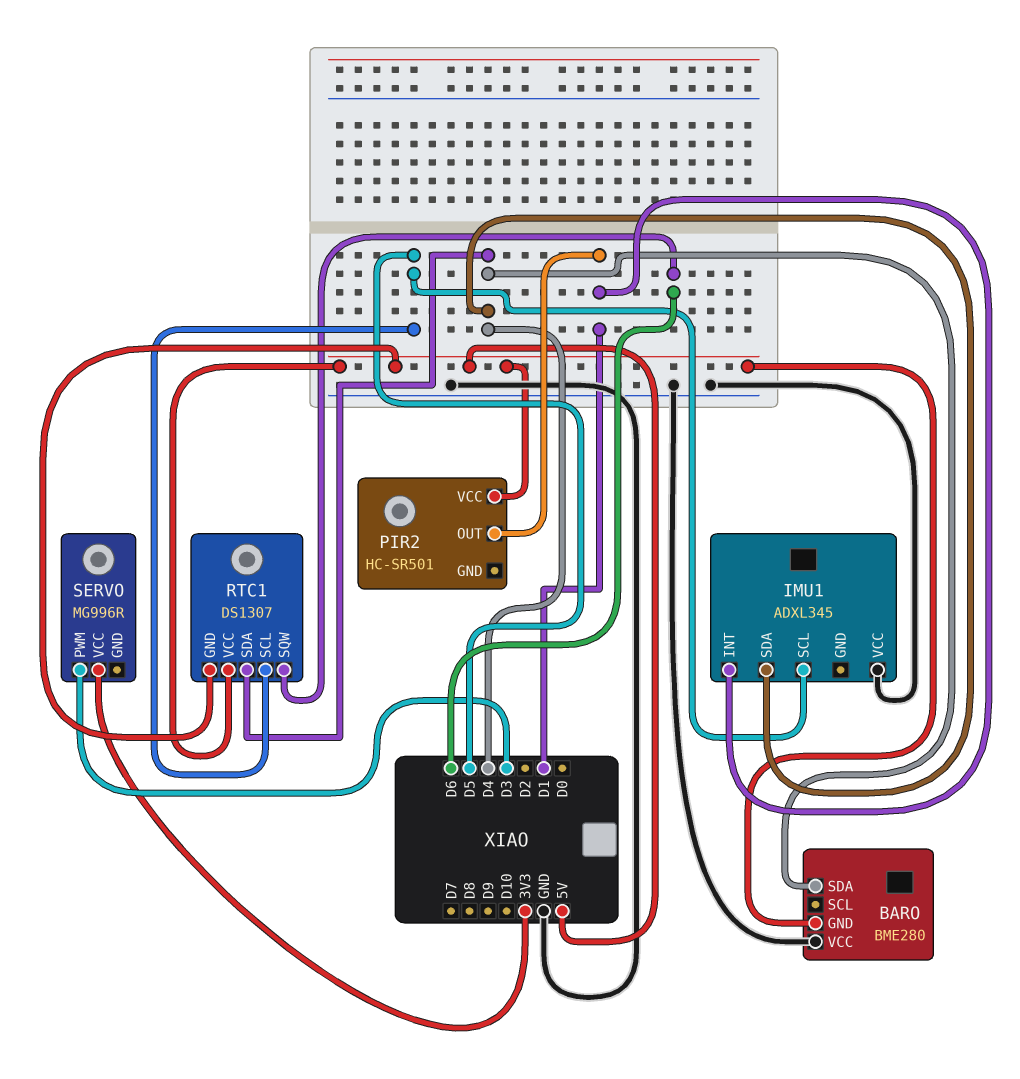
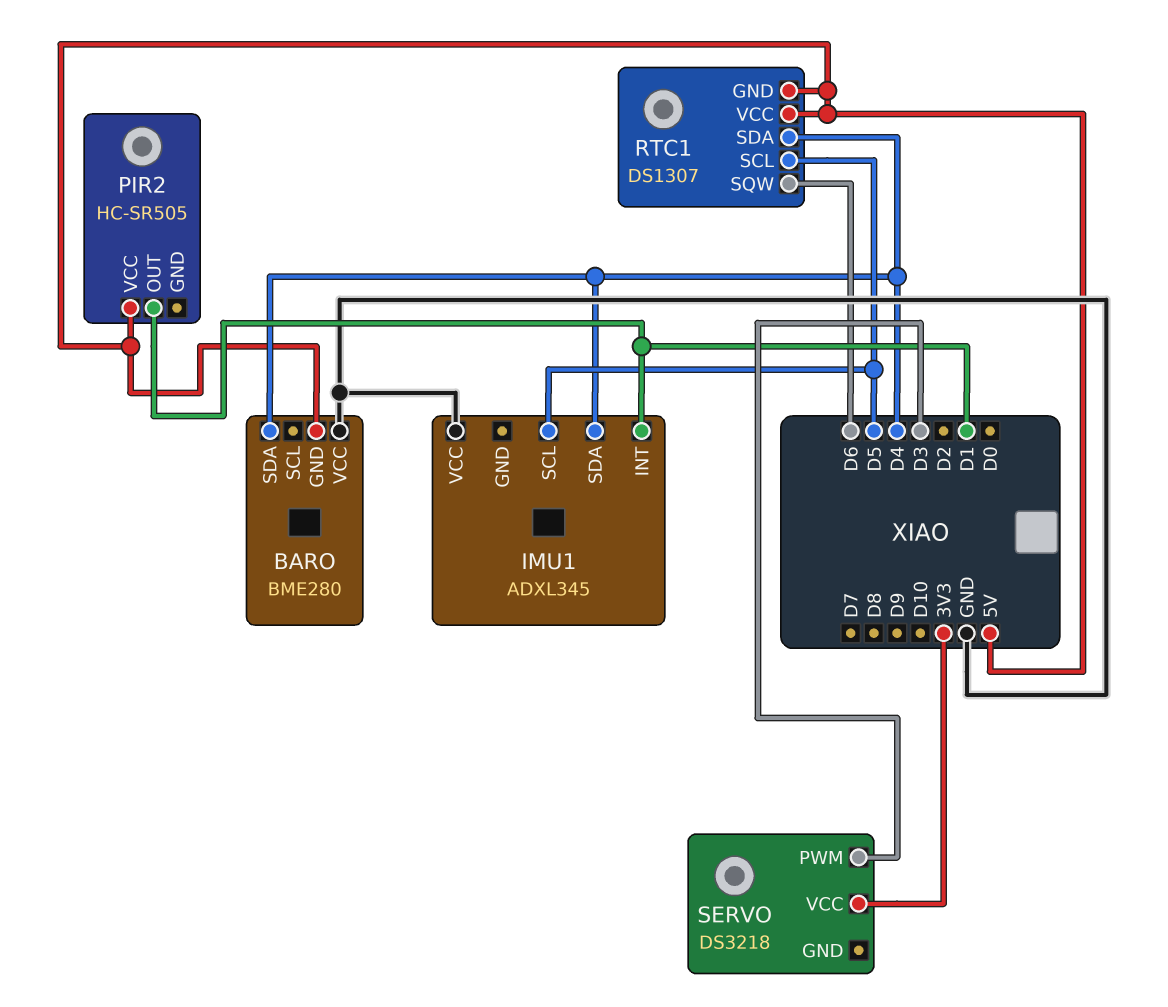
PIR2: HC-SR501 -> HC-SR505
SERVO: MG996R -> DS3218

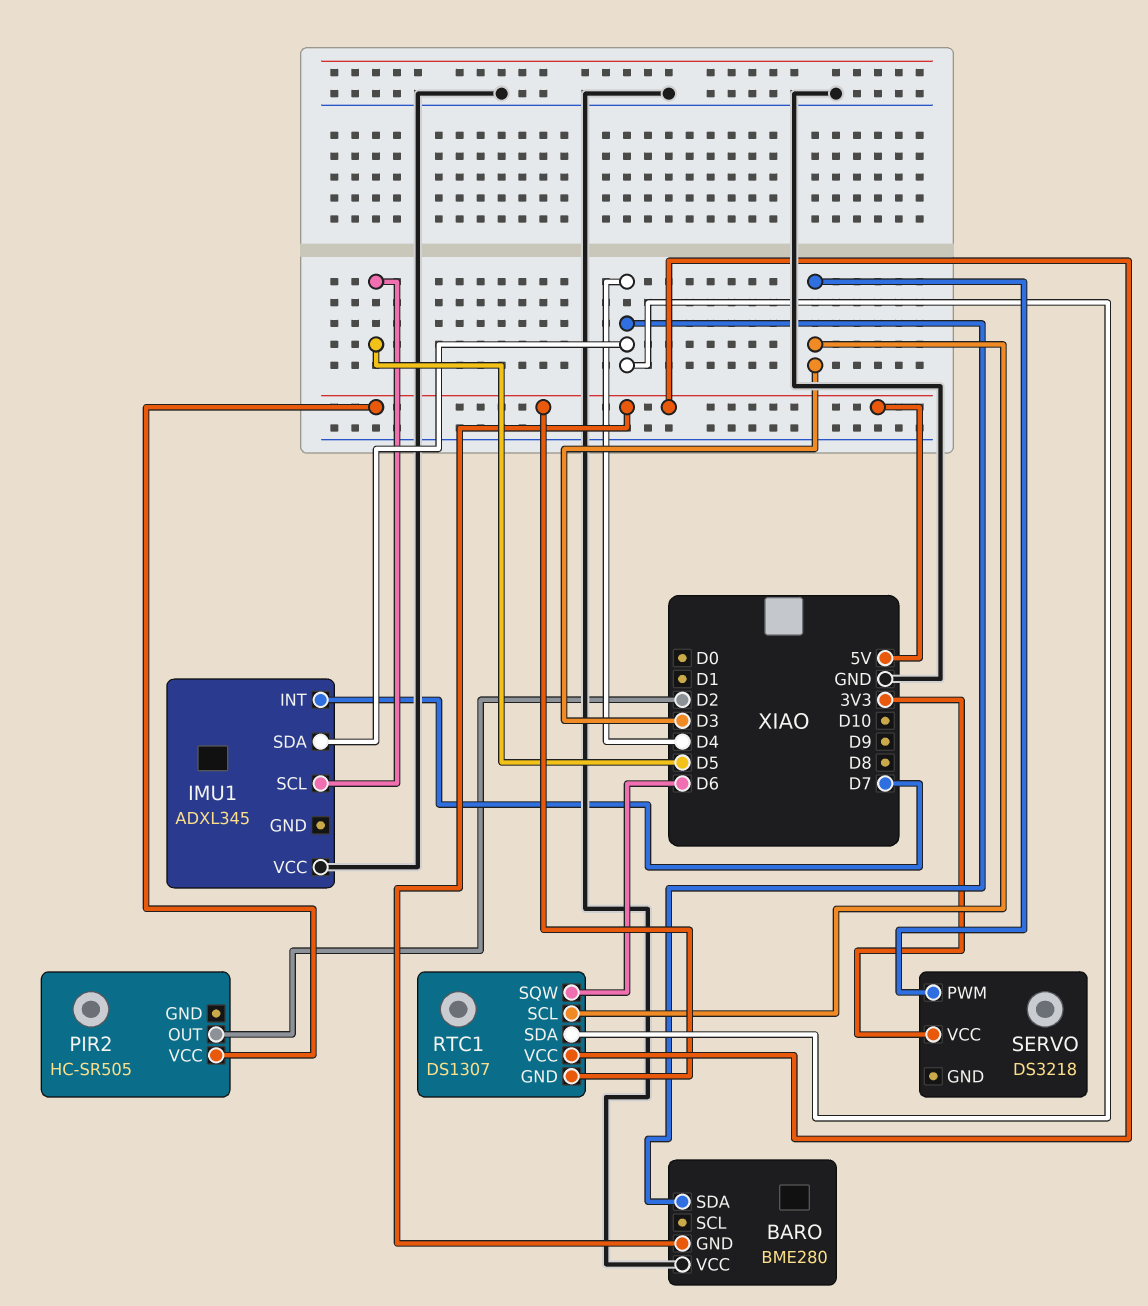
IMU1 pin INT: D1 -> D7
PIR2 pin OUT: D1 -> D2
RTC1 pin SCL: D5 -> D3

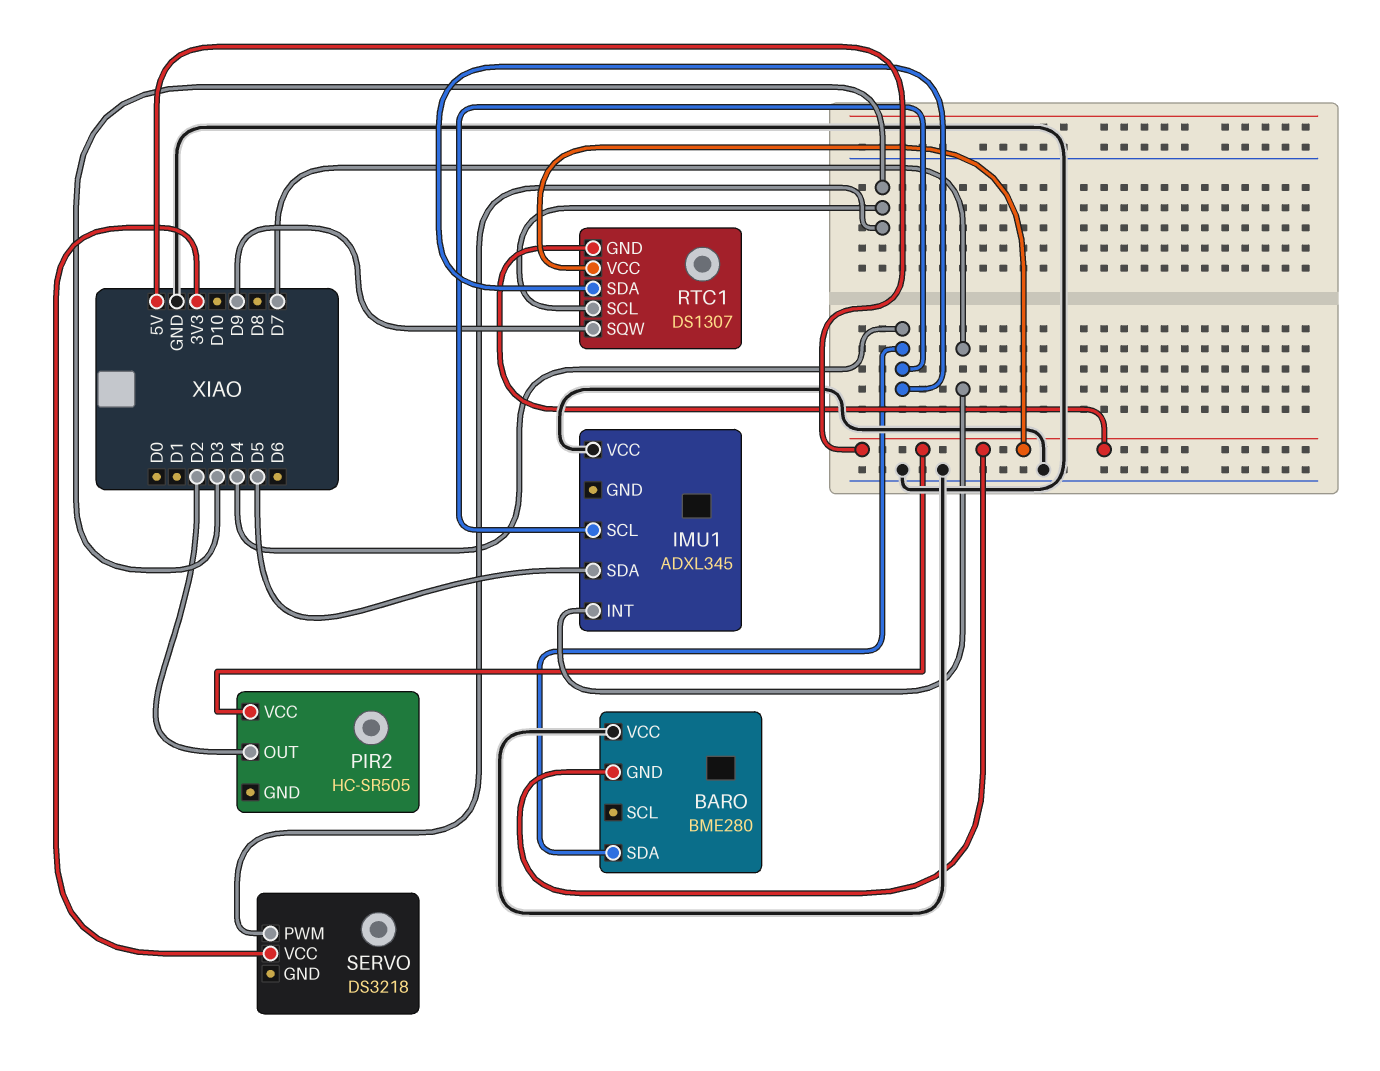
IMU1 pin SCL: D5 -> D4
IMU1 pin SDA: D4 -> D5
RTC1 pin SQW: D6 -> D9

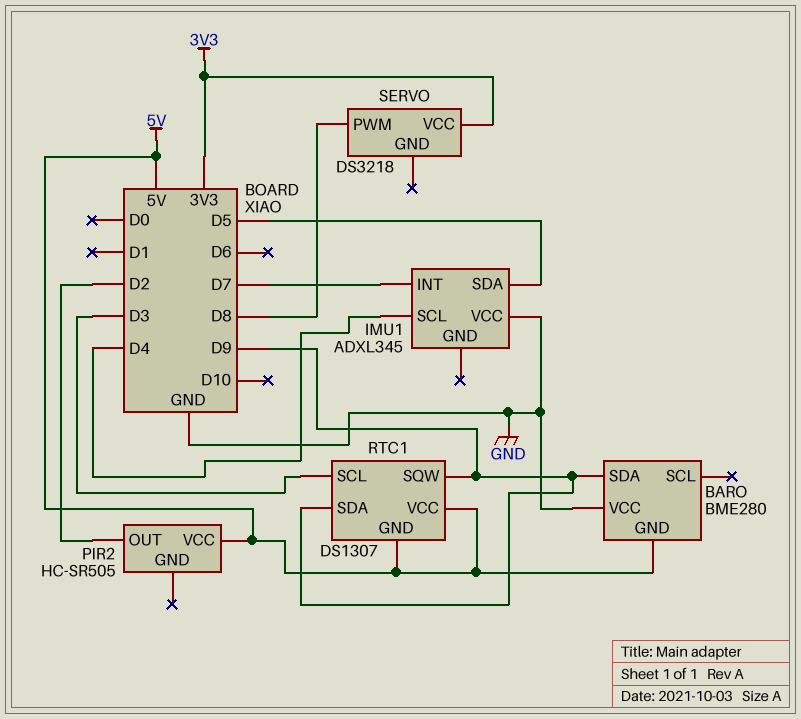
BARO pin SDA: D4 -> D9
RTC1 pin SDA: D4 -> D9
SERVO pin PWM: D3 -> D8

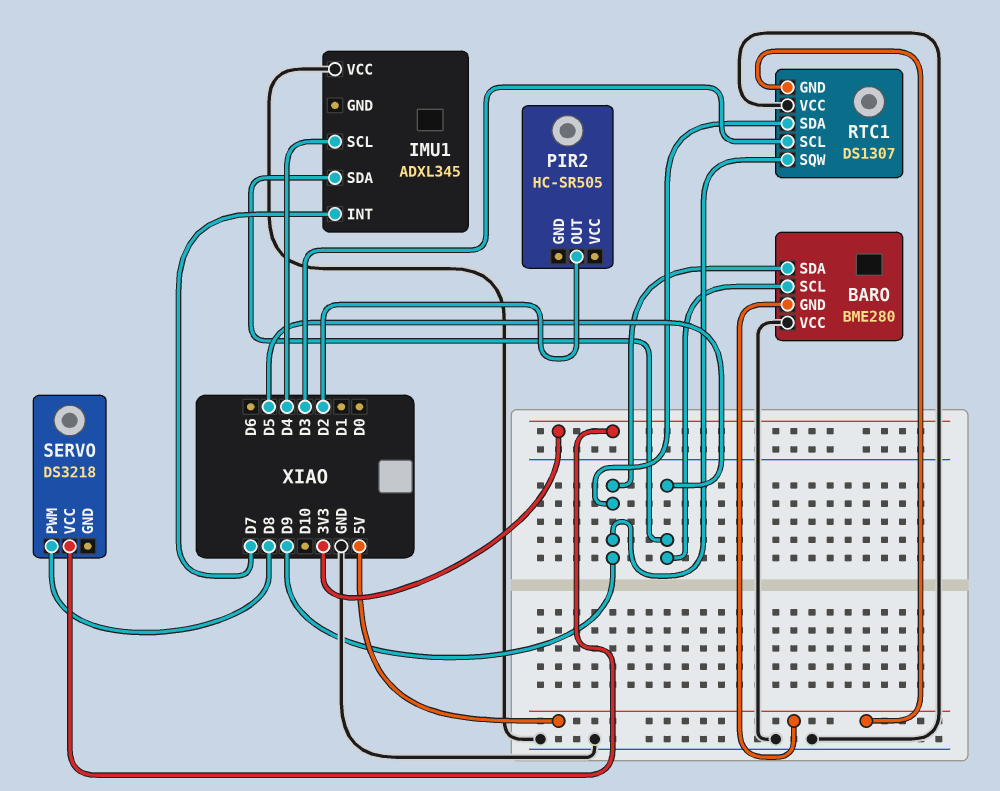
BARO pin SCL: none -> D5
PIR2 pin VCC: 5V -> none
RTC1 pin VCC: 5V -> GND

